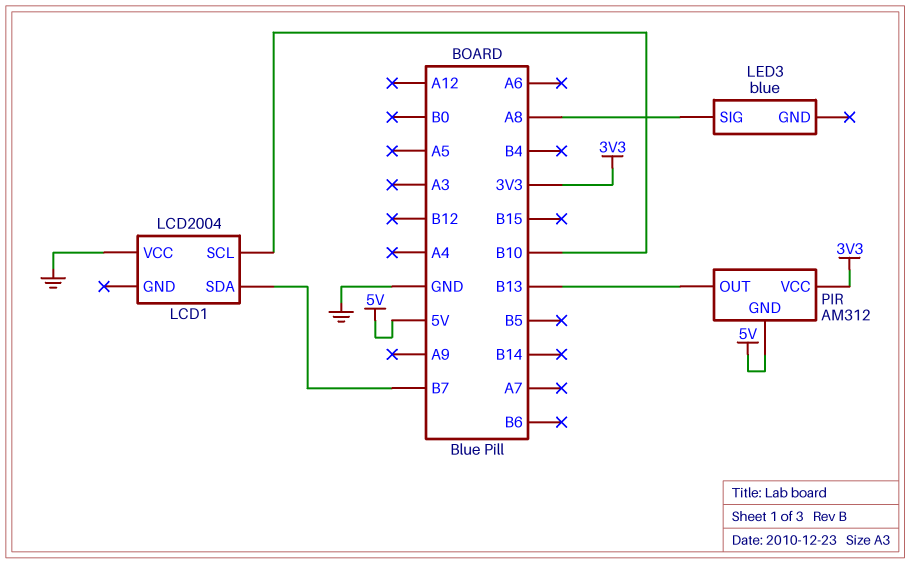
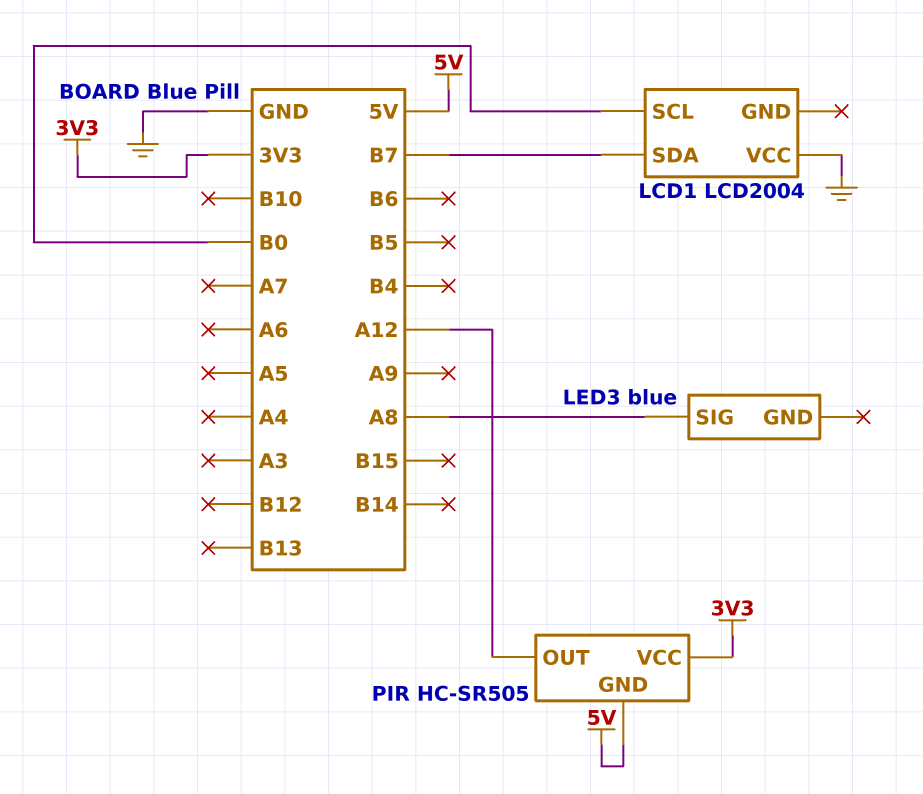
LCD1 pin SCL: B10 -> B0
PIR: AM312 -> HC-SR505
PIR pin OUT: B13 -> A12

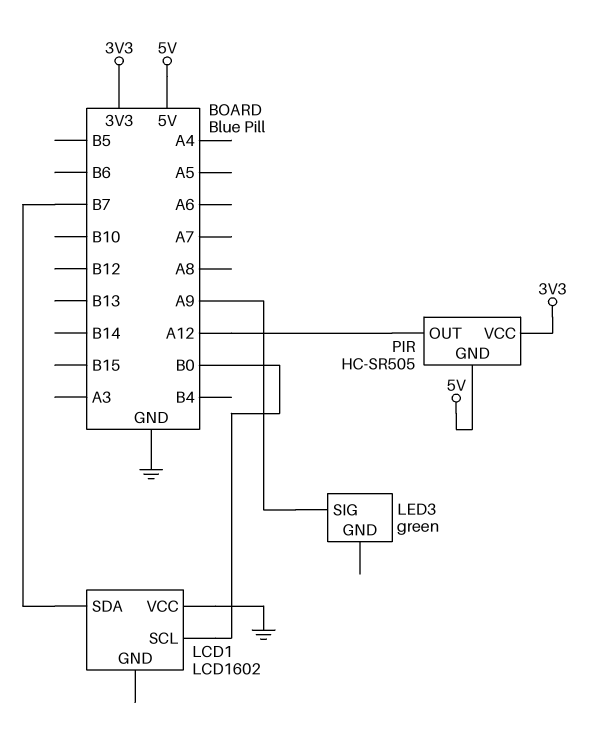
LCD1: LCD2004 -> LCD1602
LED3: blue -> green
LED3 pin SIG: A8 -> A9

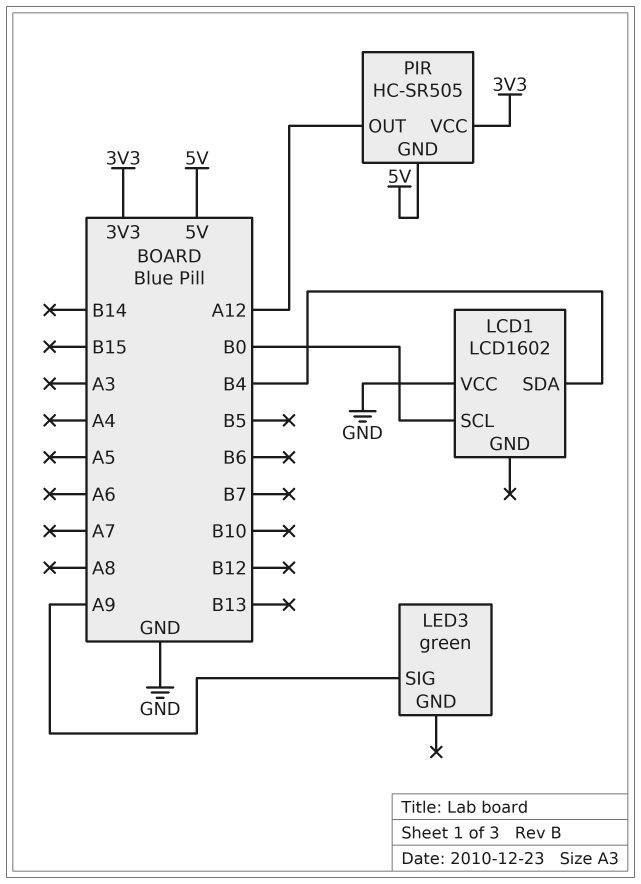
LCD1 pin SDA: B7 -> B4

